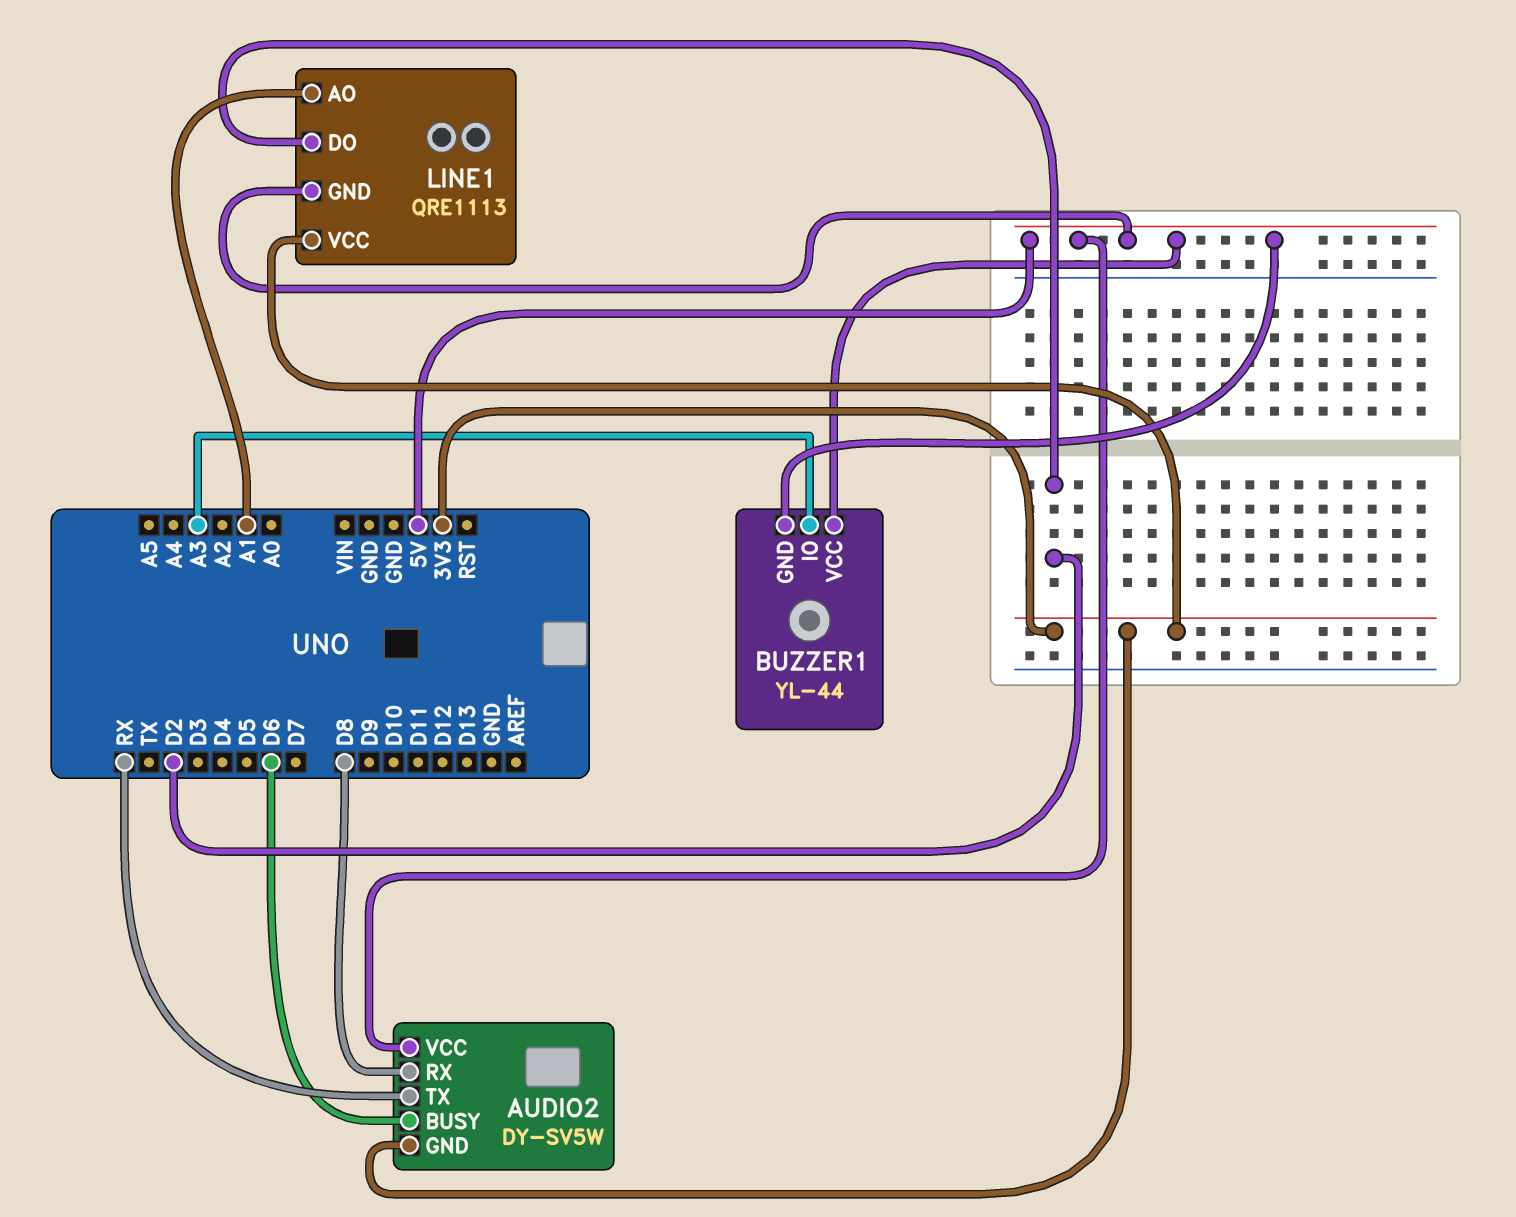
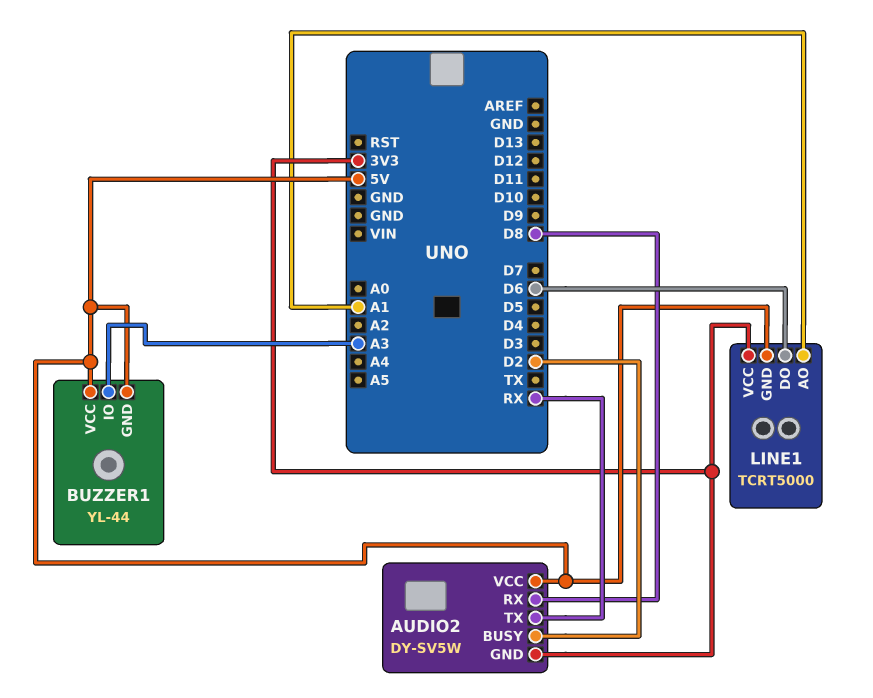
AUDIO2 pin BUSY: D6 -> D2
LINE1: QRE1113 -> TCRT5000
LINE1 pin DO: D2 -> D6

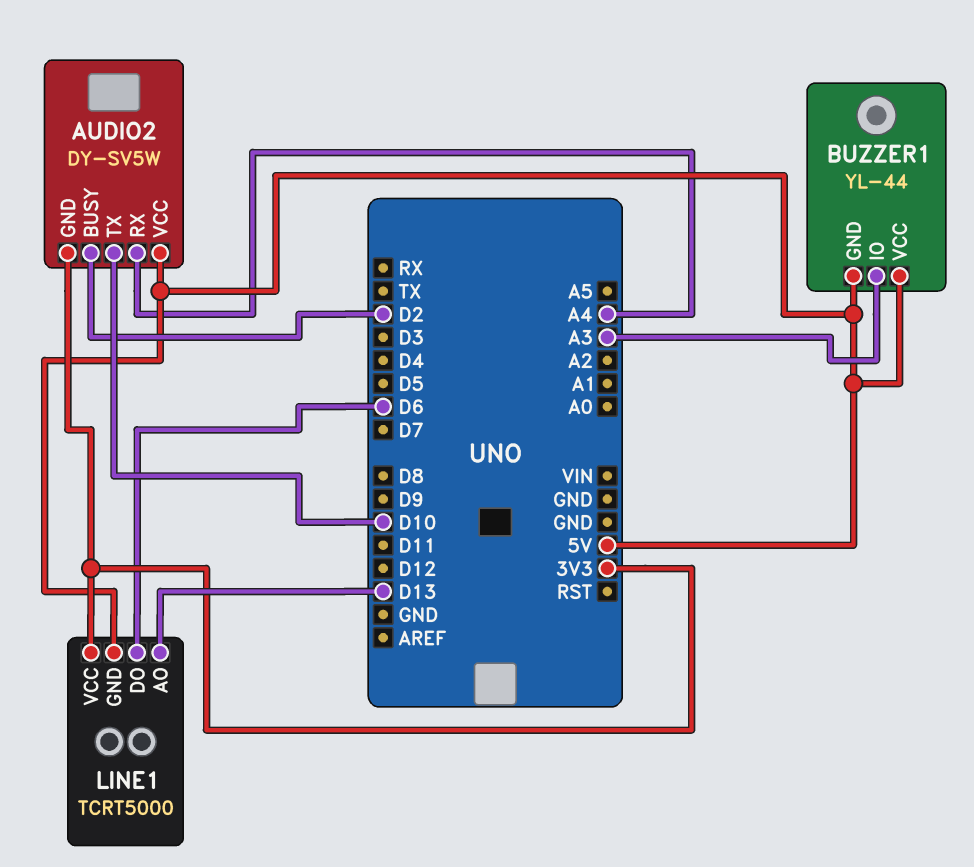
AUDIO2 pin RX: D8 -> A4
AUDIO2 pin TX: RX -> D10
LINE1 pin AO: A1 -> D13

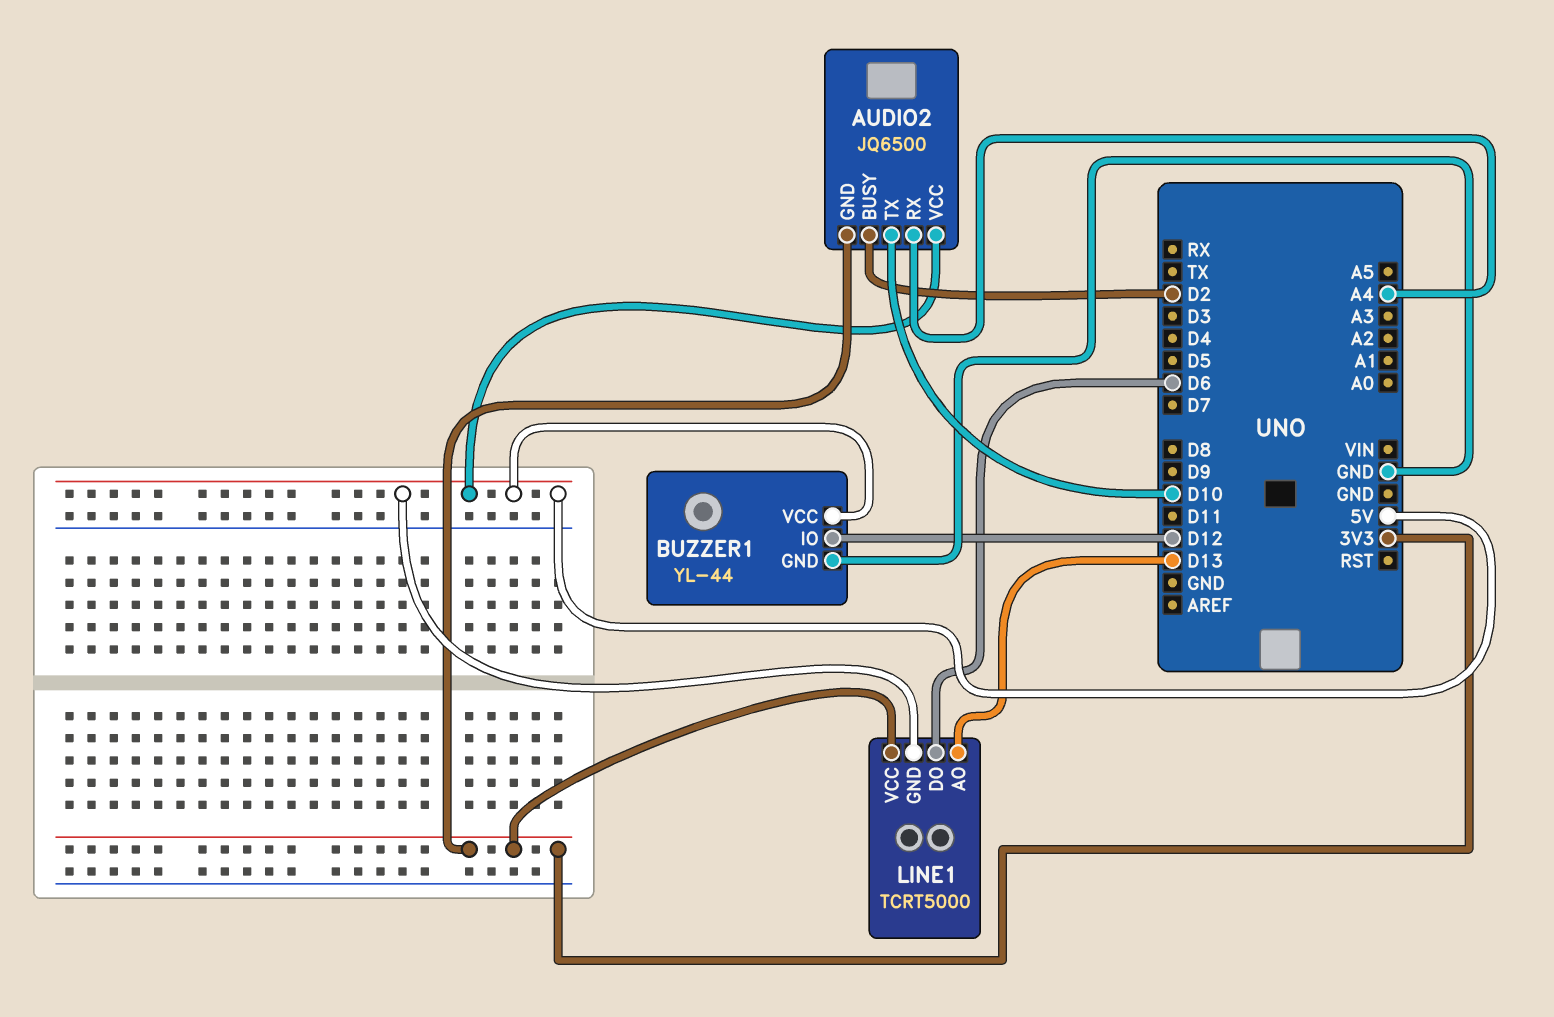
AUDIO2: DY-SV5W -> JQ6500
BUZZER1 pin GND: 5V -> GND
BUZZER1 pin IO: A3 -> D12

